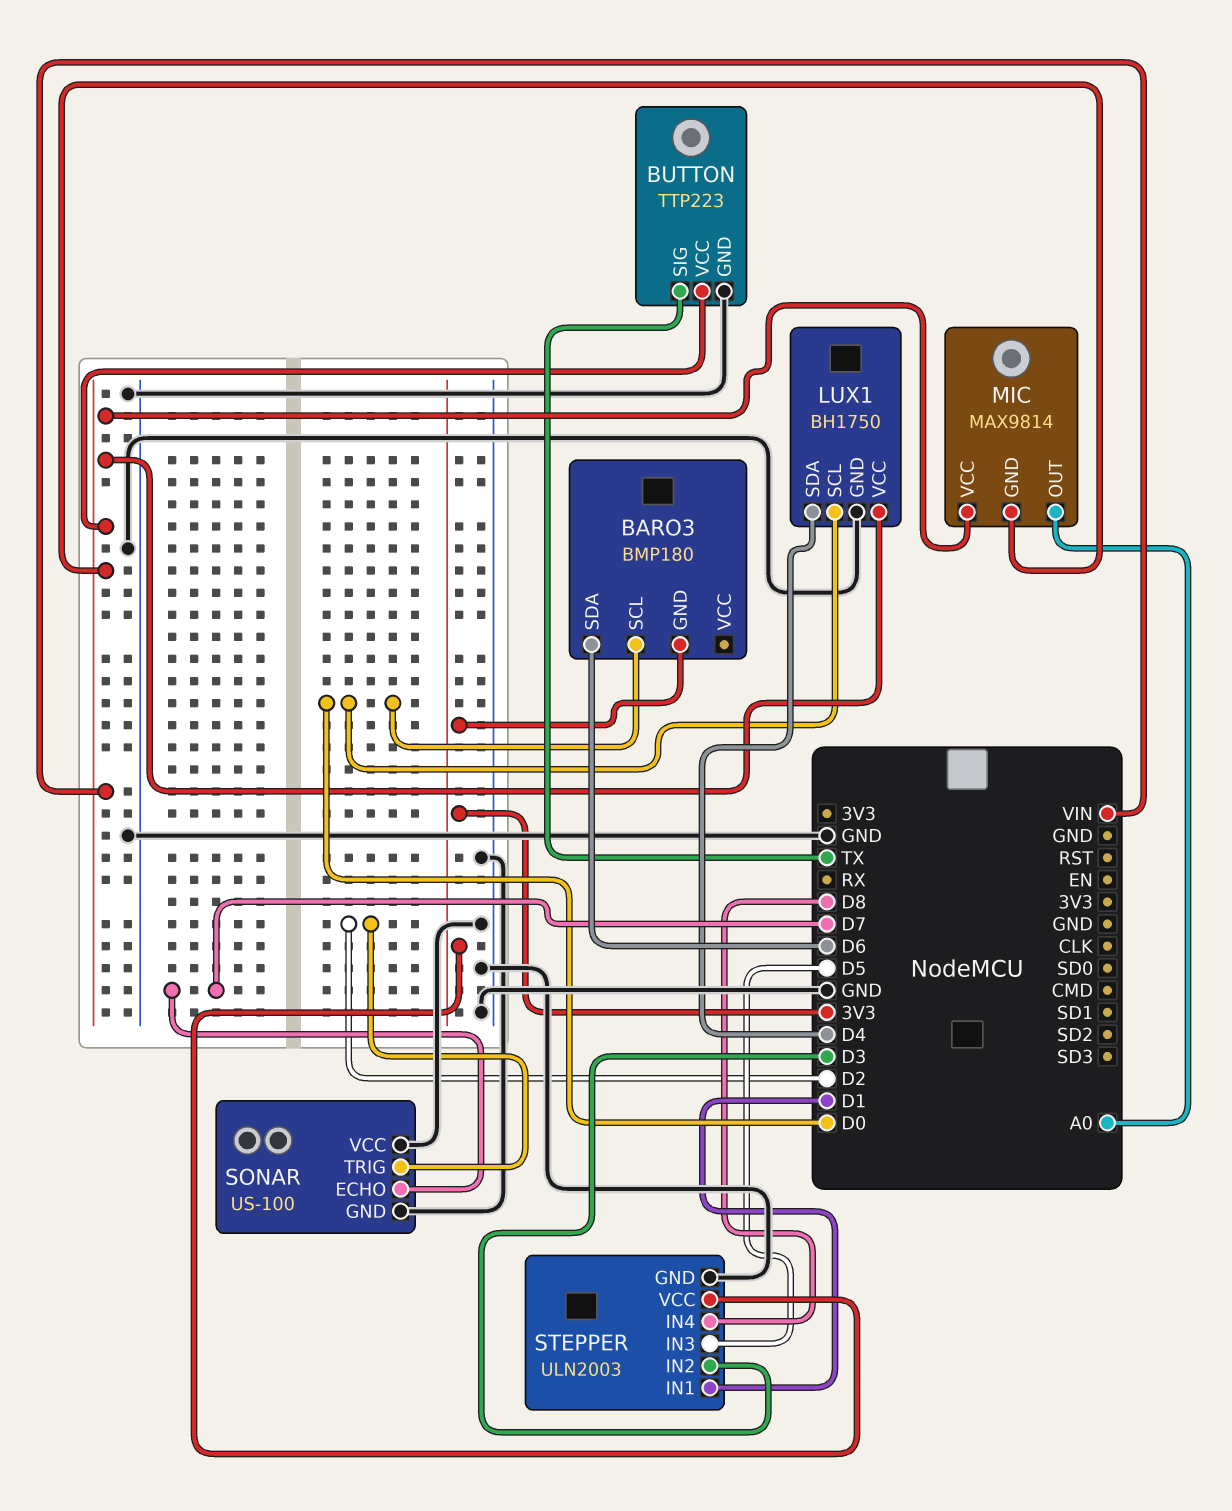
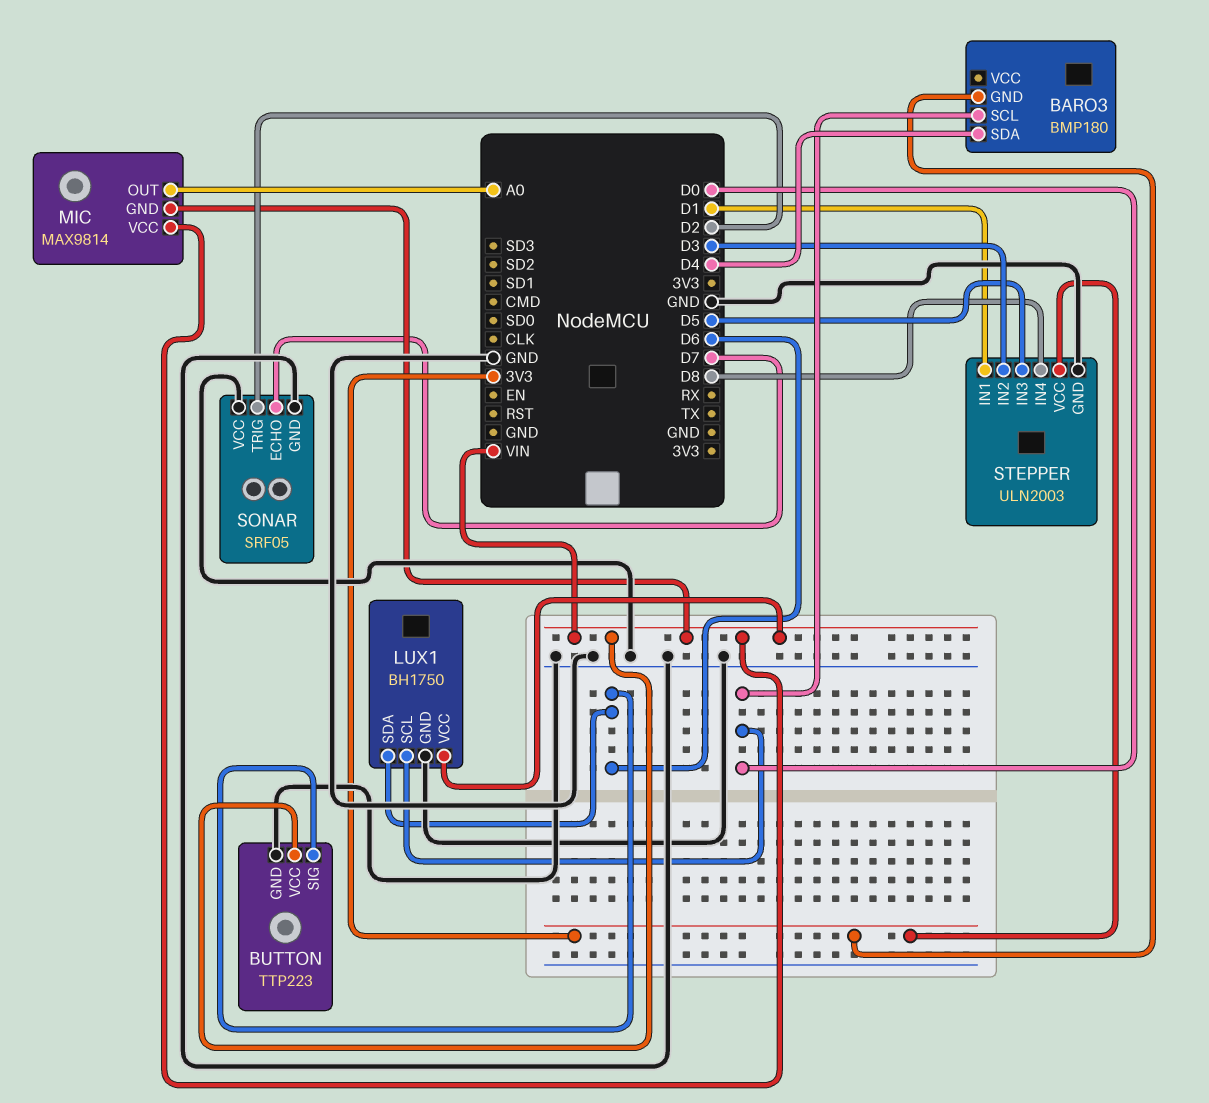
BARO3 pin SDA: D6 -> D4
BUTTON pin SIG: TX -> D6
LUX1 pin SDA: D4 -> D6
SONAR: US-100 -> SRF05

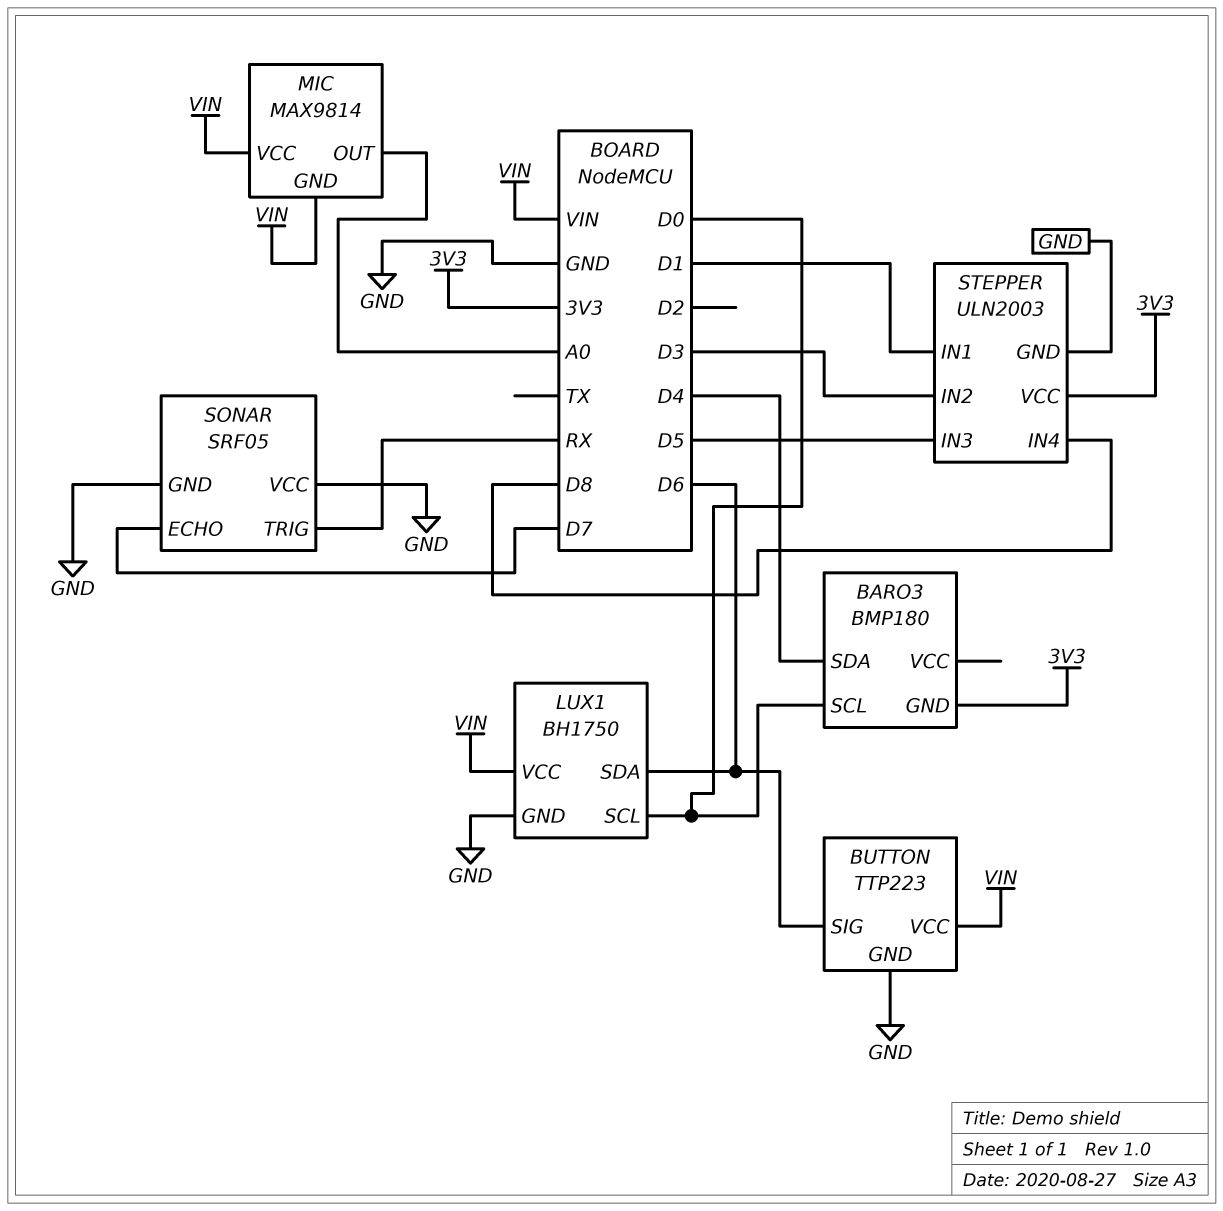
SONAR pin TRIG: D2 -> RX

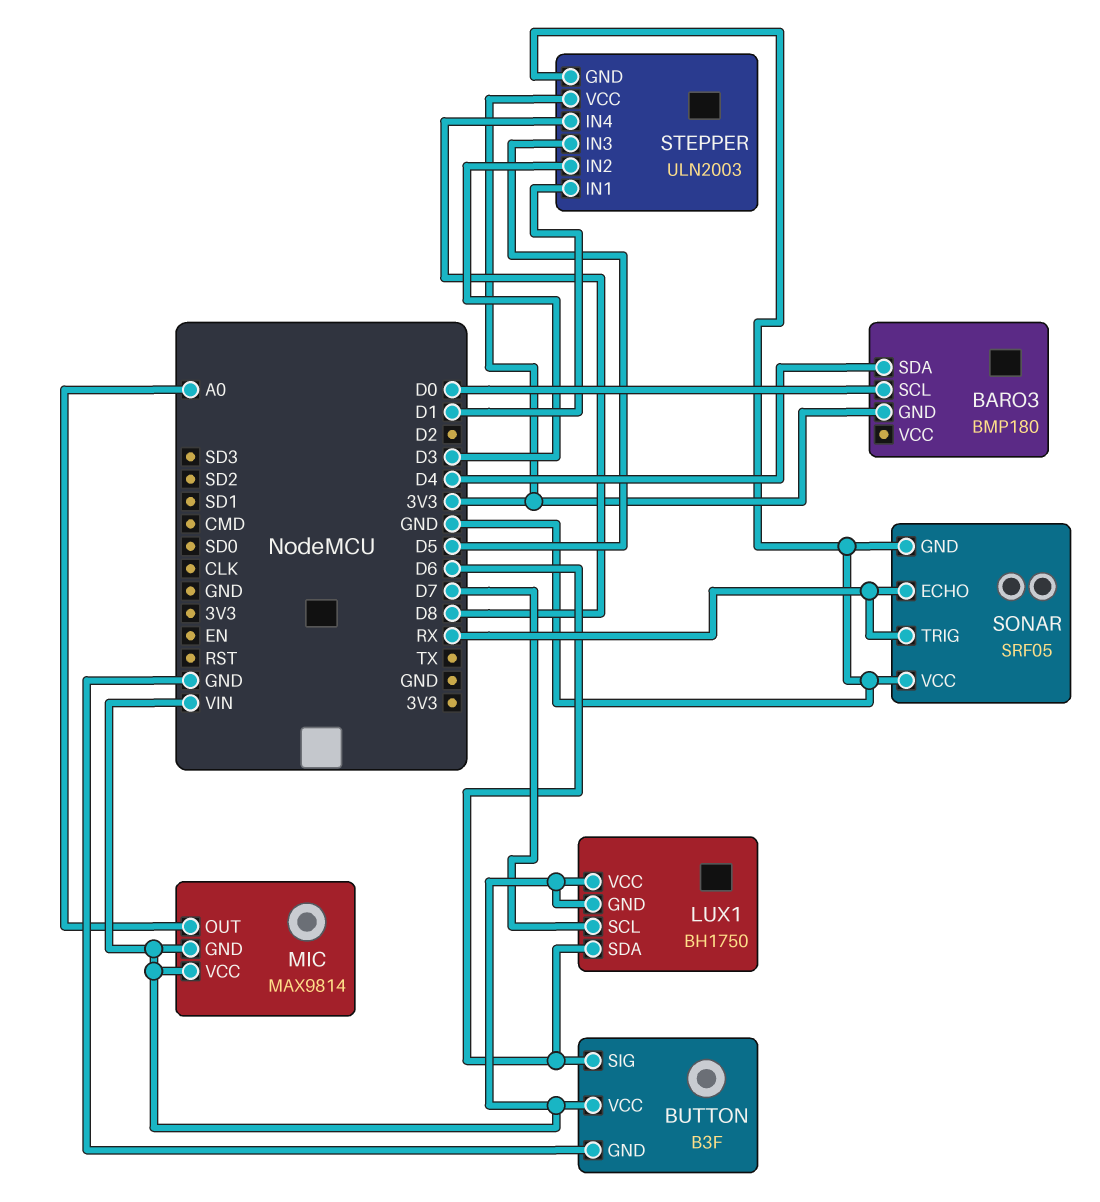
BUTTON: TTP223 -> B3F
LUX1 pin GND: GND -> VIN
LUX1 pin SCL: D0 -> D7
SONAR pin ECHO: D7 -> RX

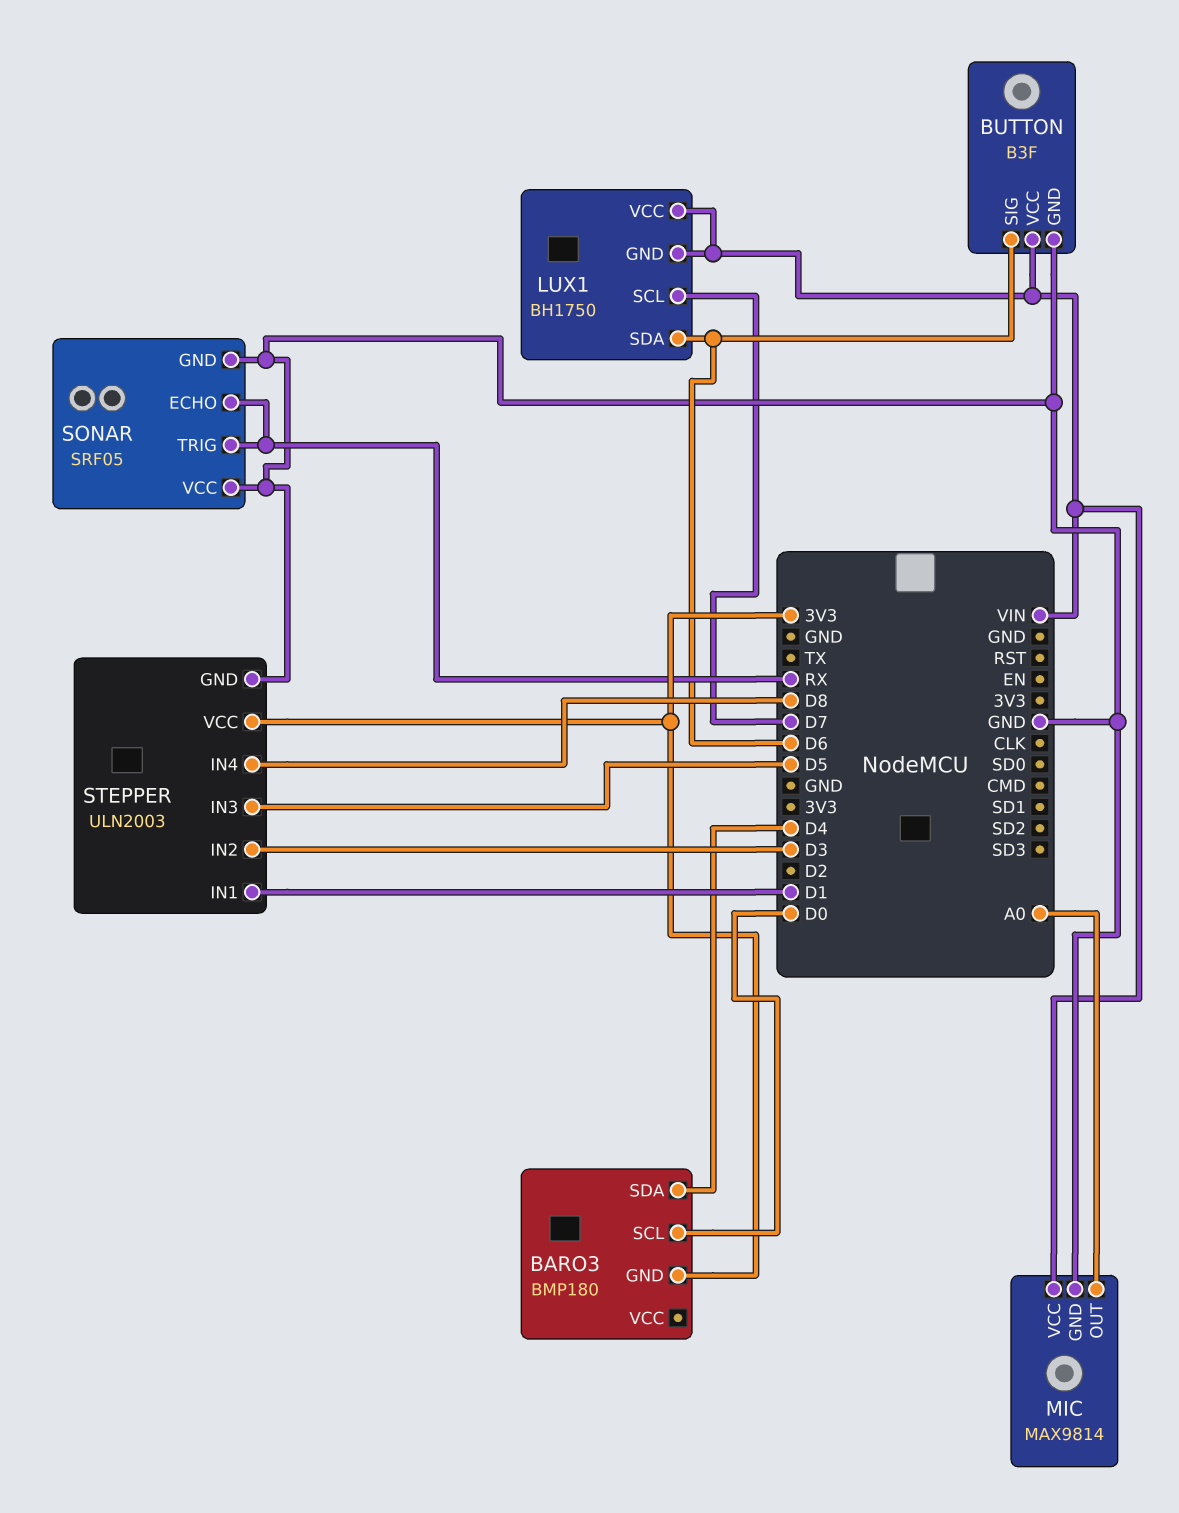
MIC pin GND: VIN -> GND

